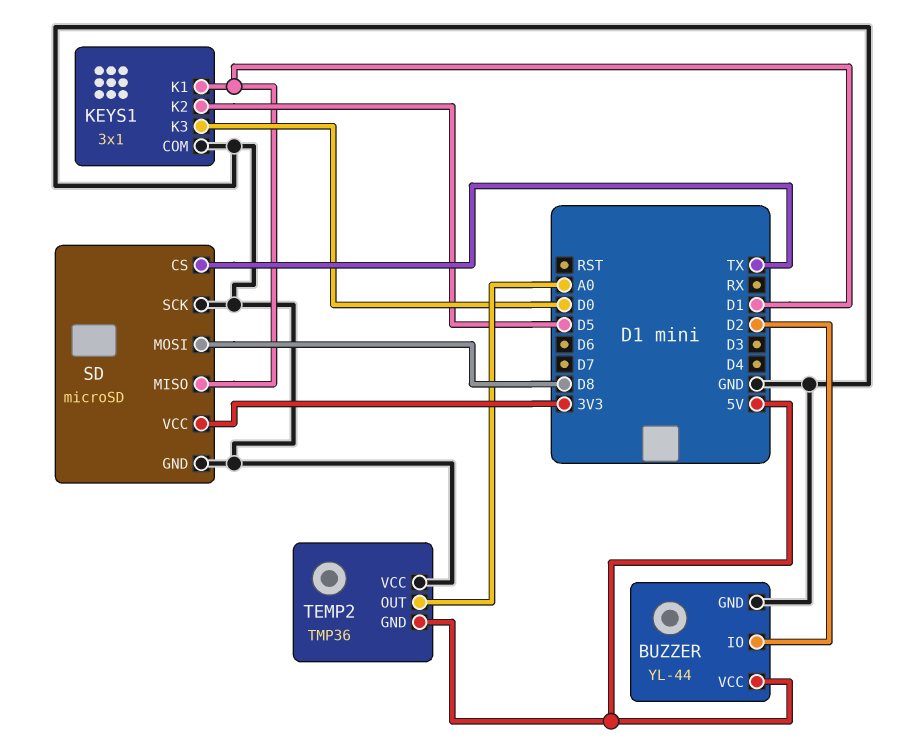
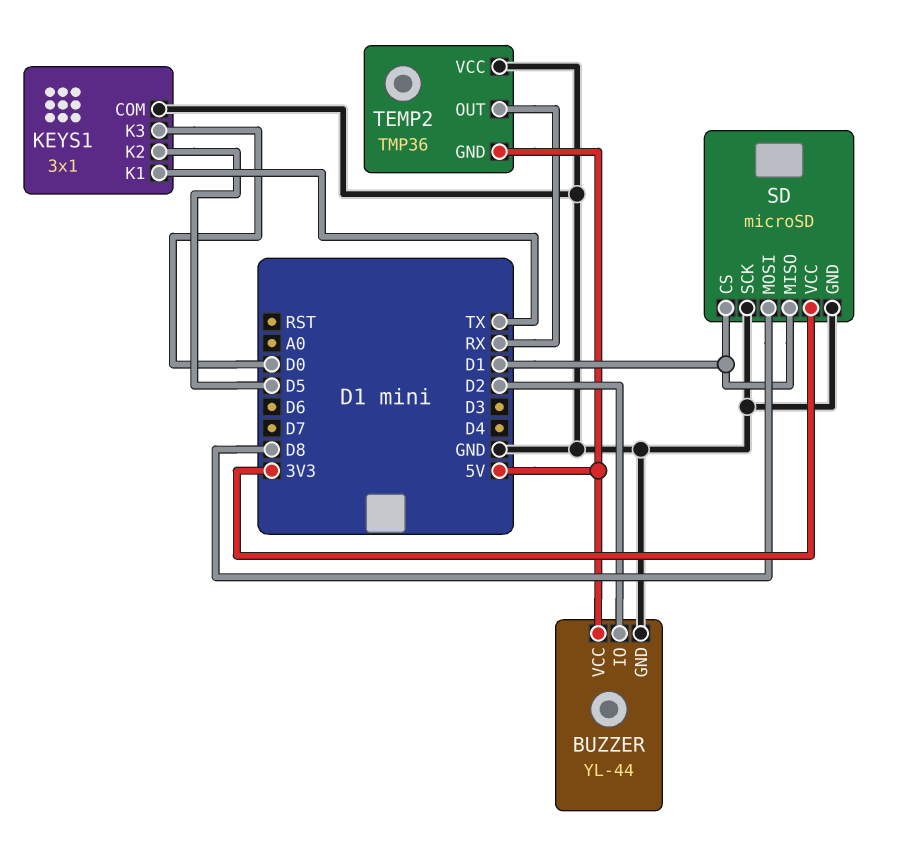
KEYS1 pin K1: D1 -> TX
SD pin CS: TX -> D1
TEMP2 pin OUT: A0 -> RX

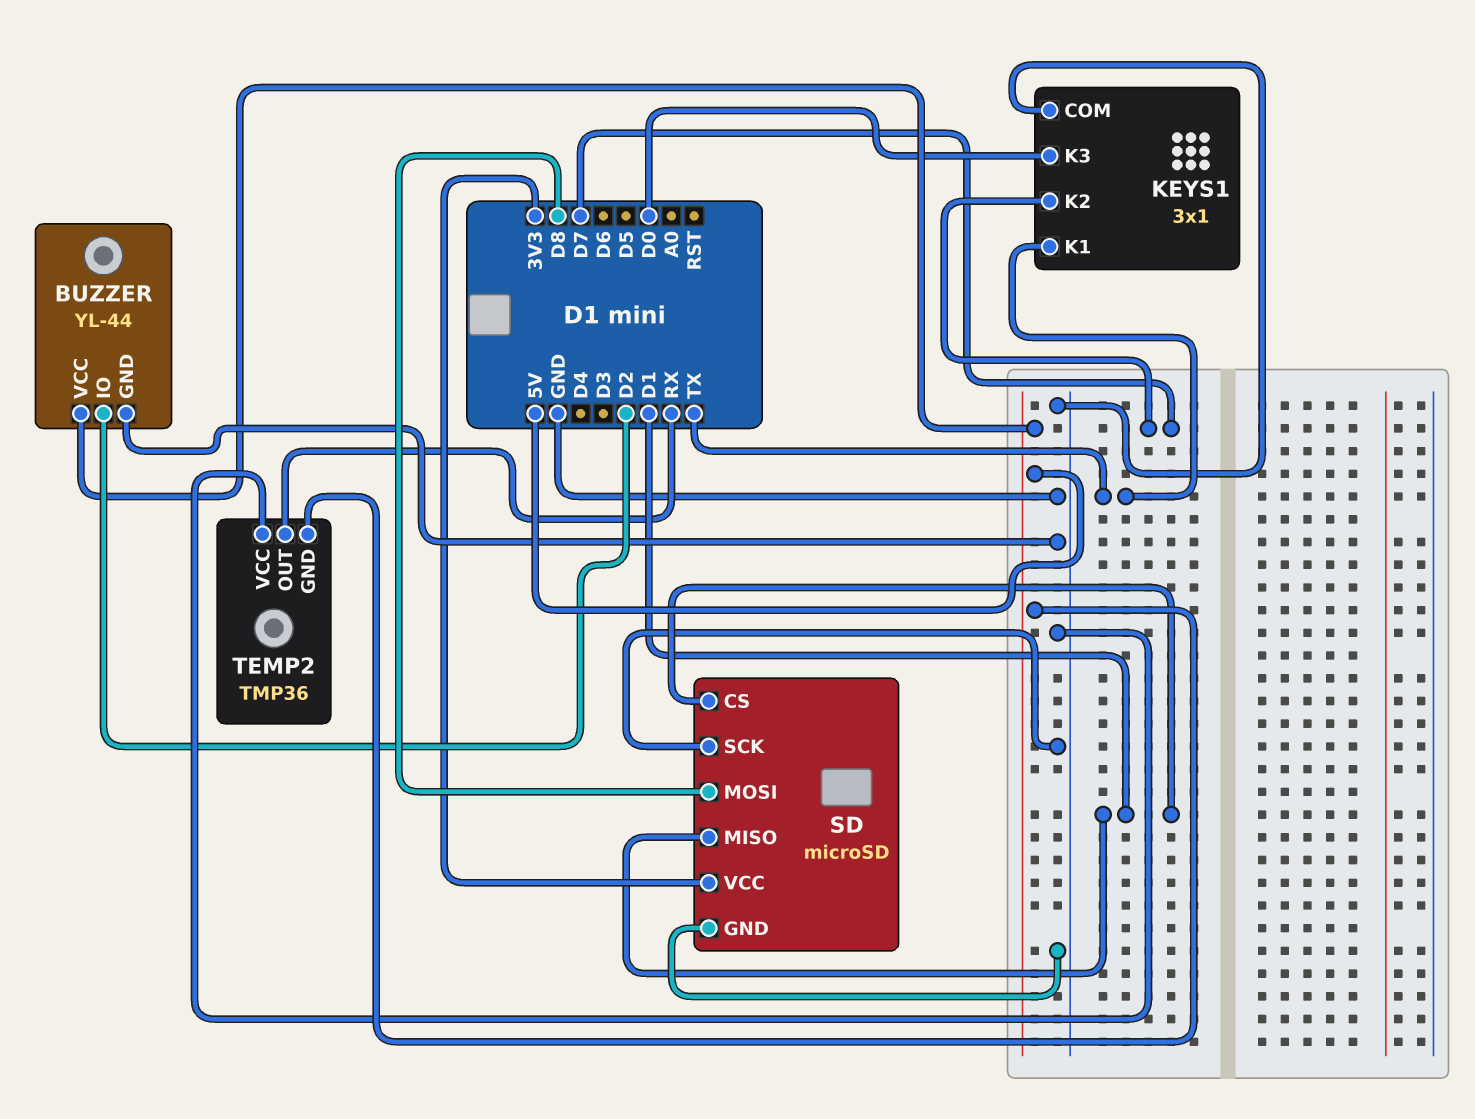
KEYS1 pin K2: D5 -> D7

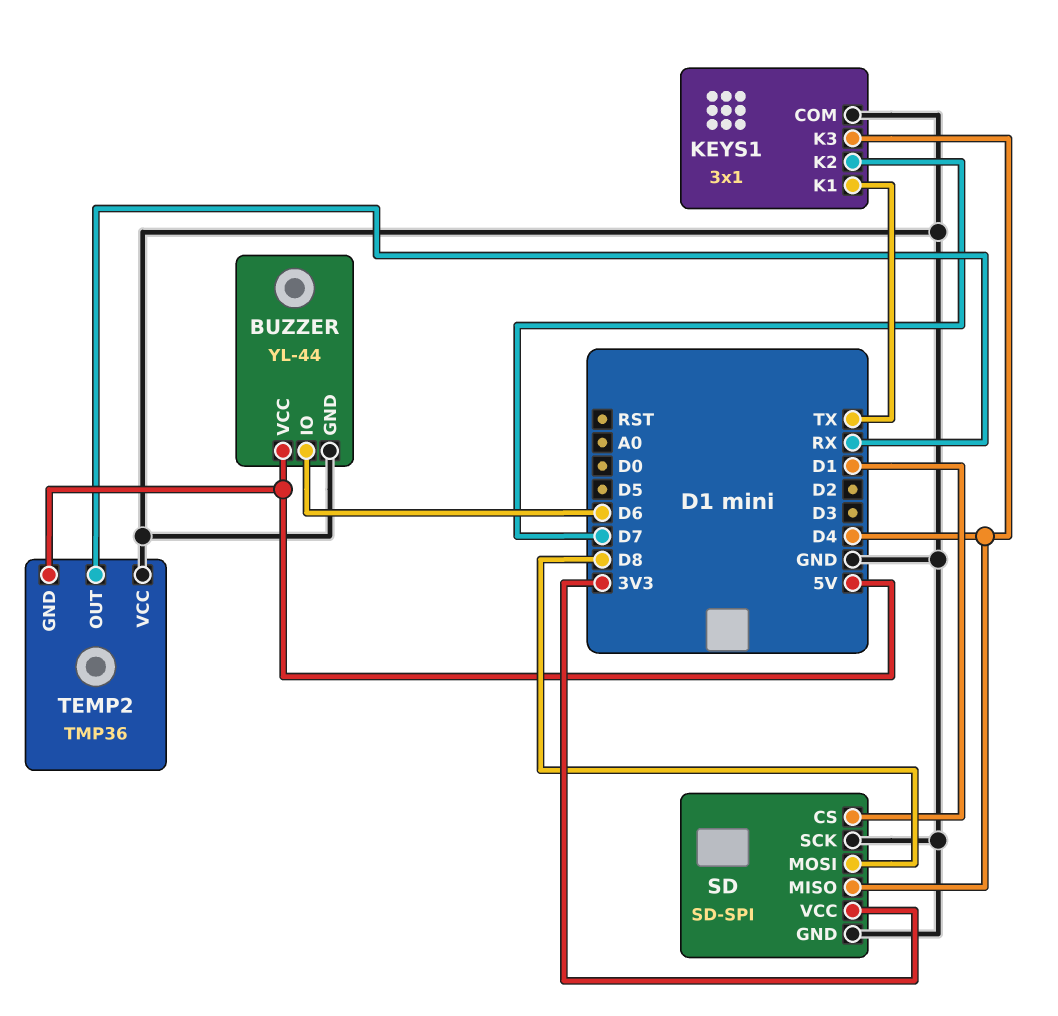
BUZZER pin IO: D2 -> D6
KEYS1 pin K3: D0 -> D4
SD: microSD -> SD-SPI
SD pin MISO: D1 -> D4

